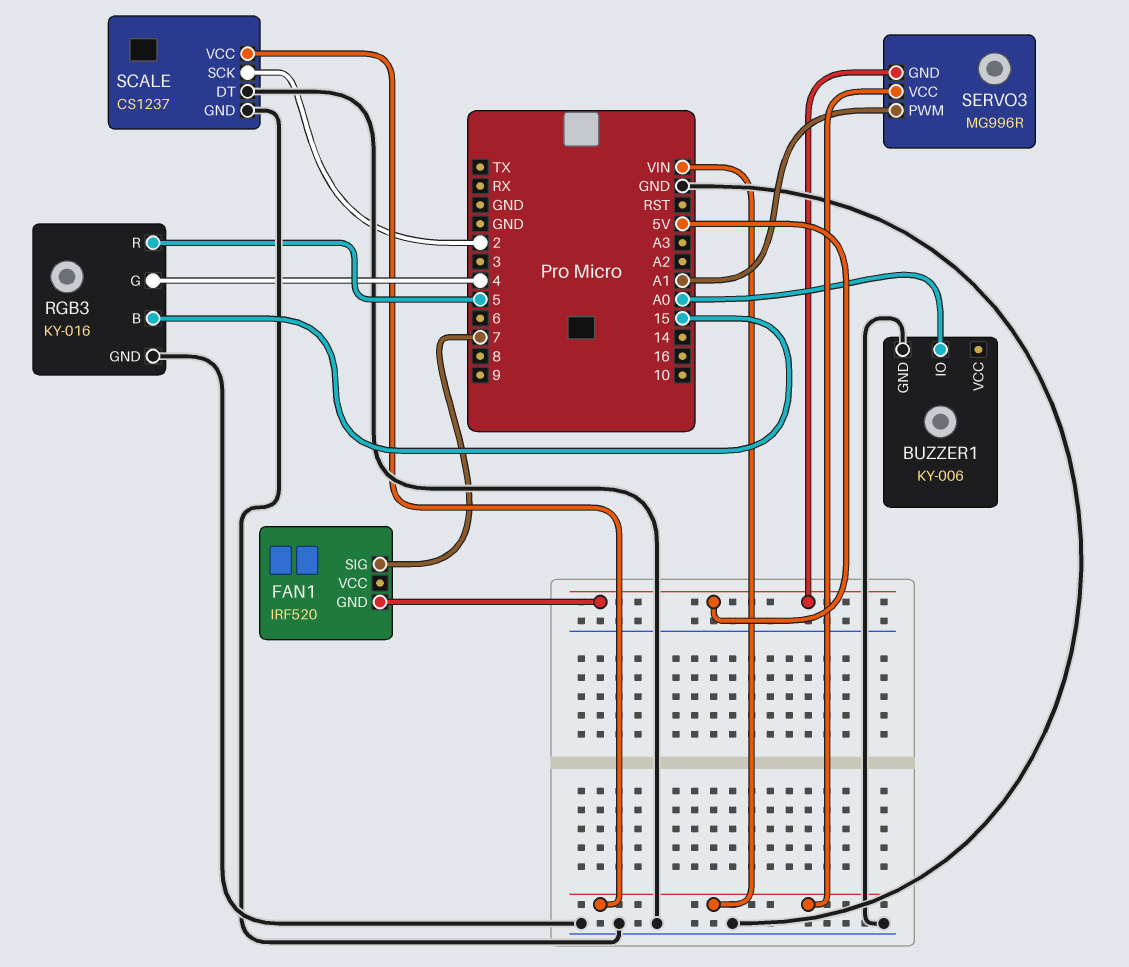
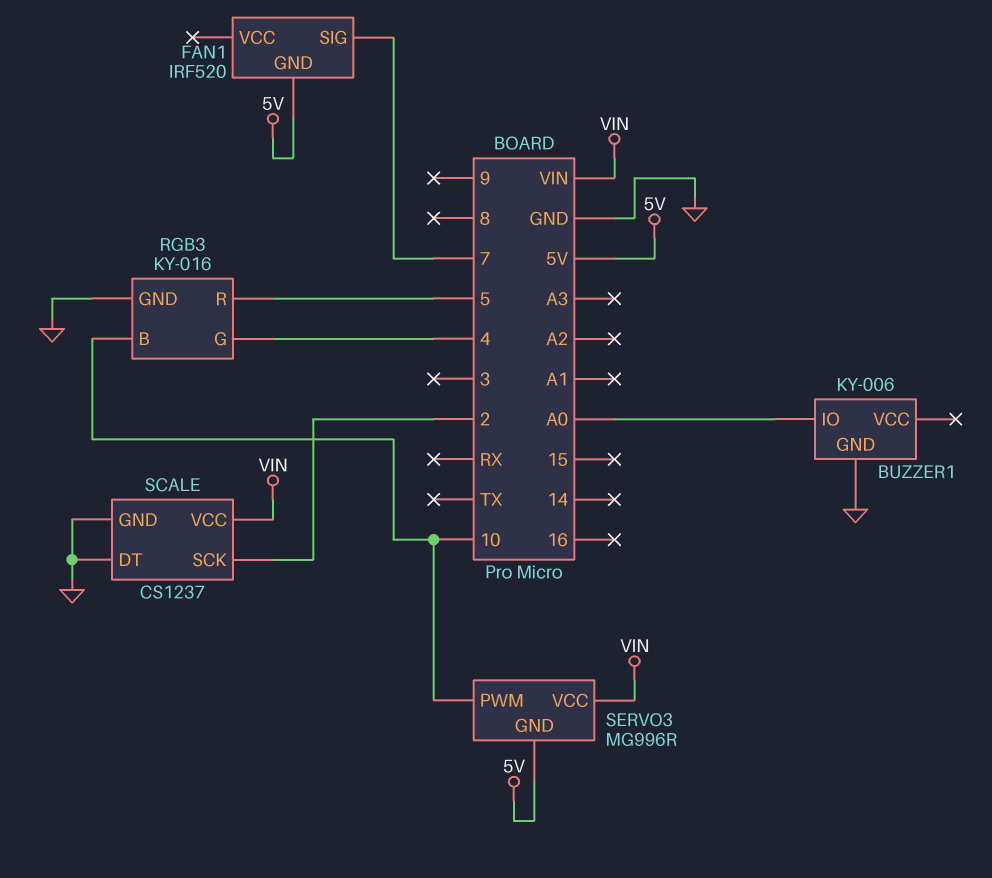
RGB3 pin B: 15 -> 10
SERVO3 pin PWM: A1 -> 10

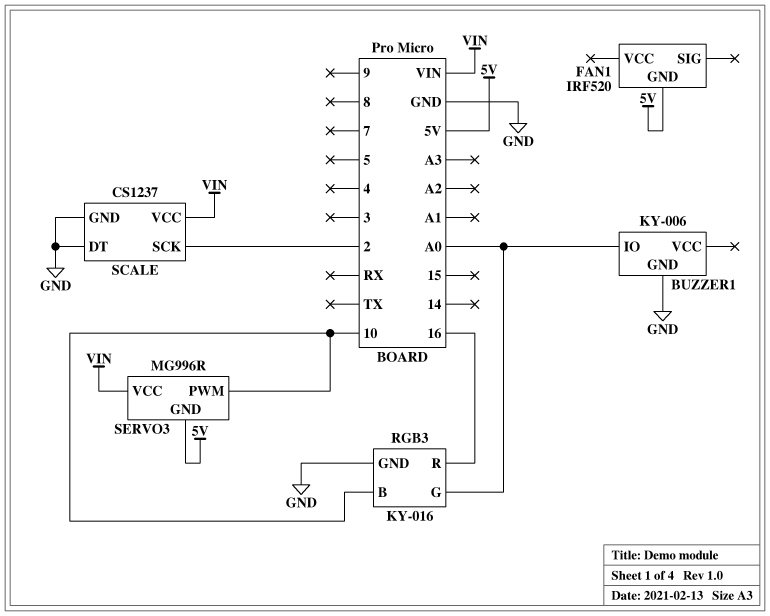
FAN1 pin SIG: 7 -> none
RGB3 pin G: 4 -> A0
RGB3 pin R: 5 -> 16

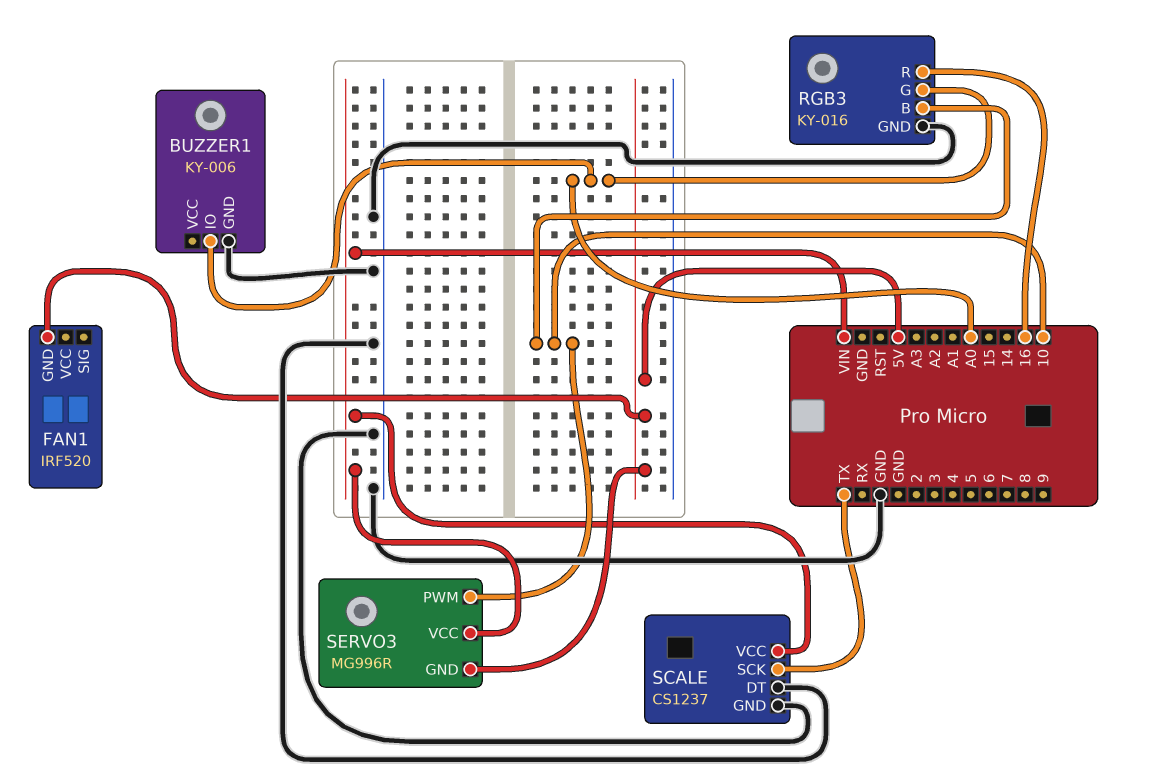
SCALE pin SCK: 2 -> TX

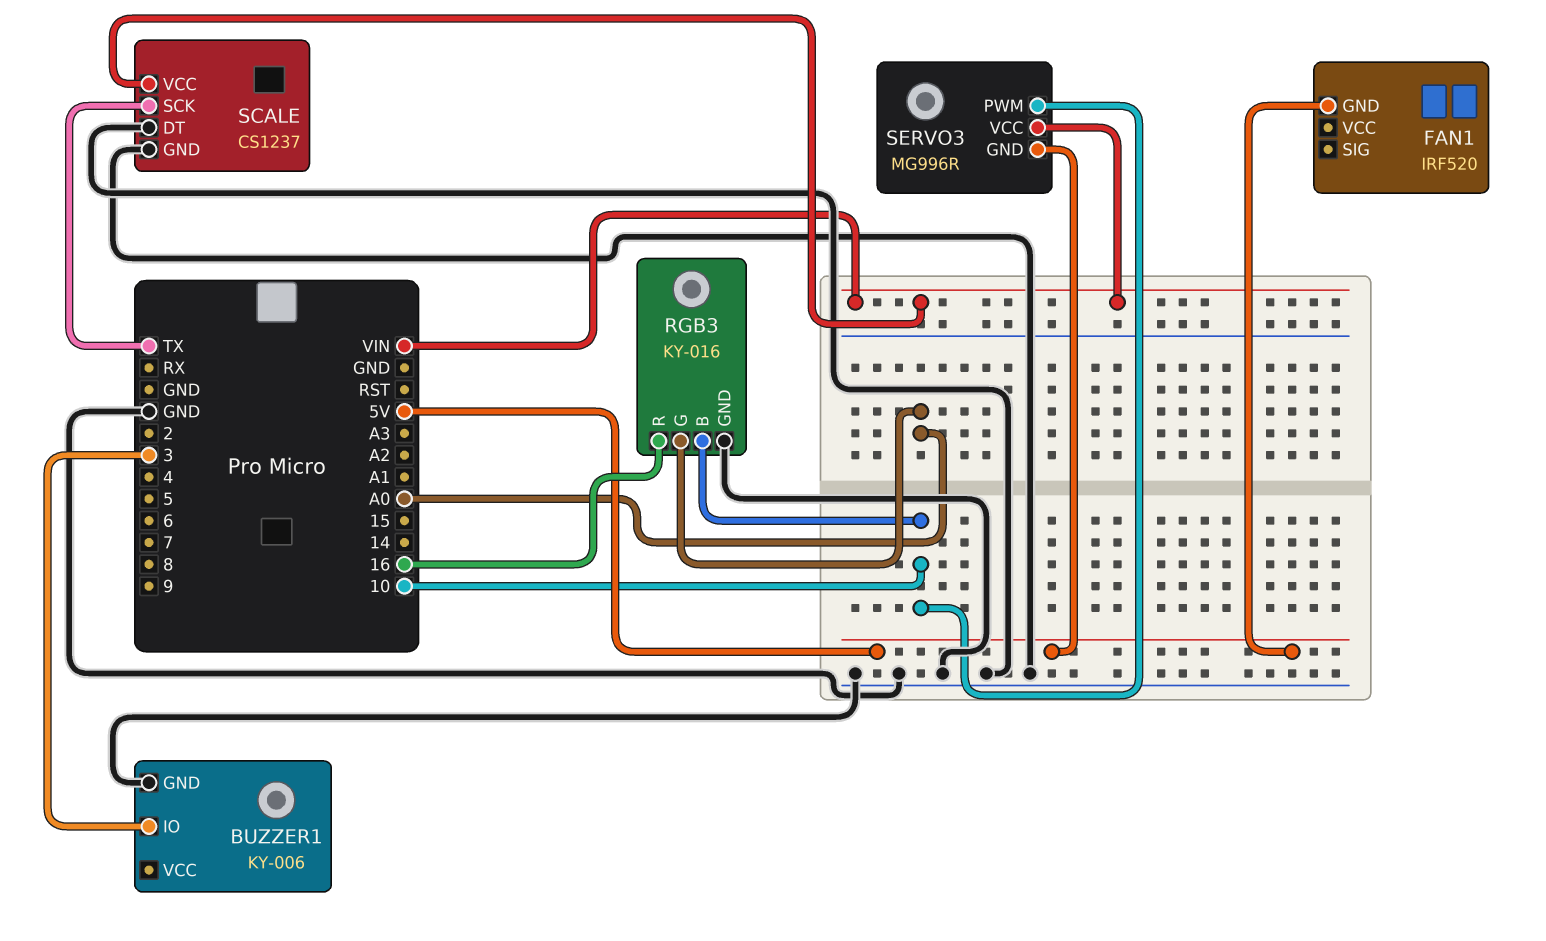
BUZZER1 pin IO: A0 -> 3

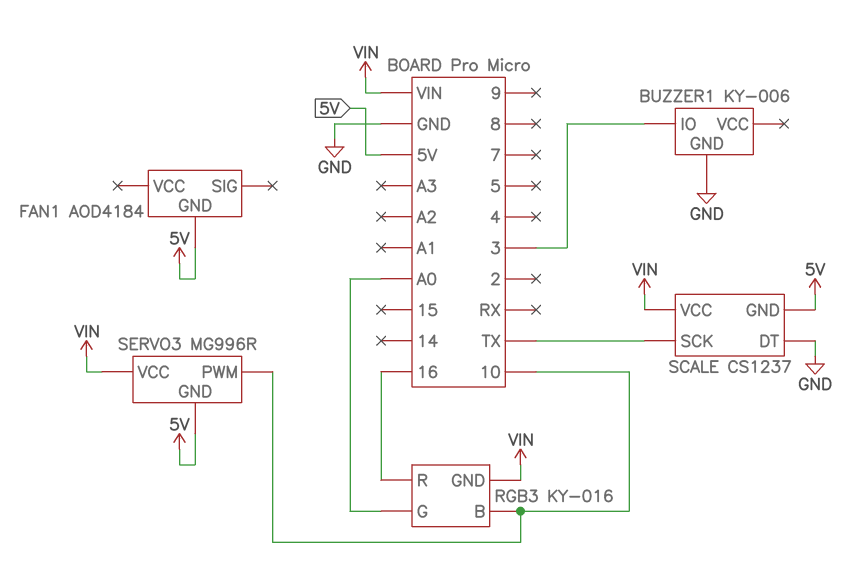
FAN1: IRF520 -> AOD4184
RGB3 pin GND: GND -> VIN
SCALE pin GND: GND -> 5V

